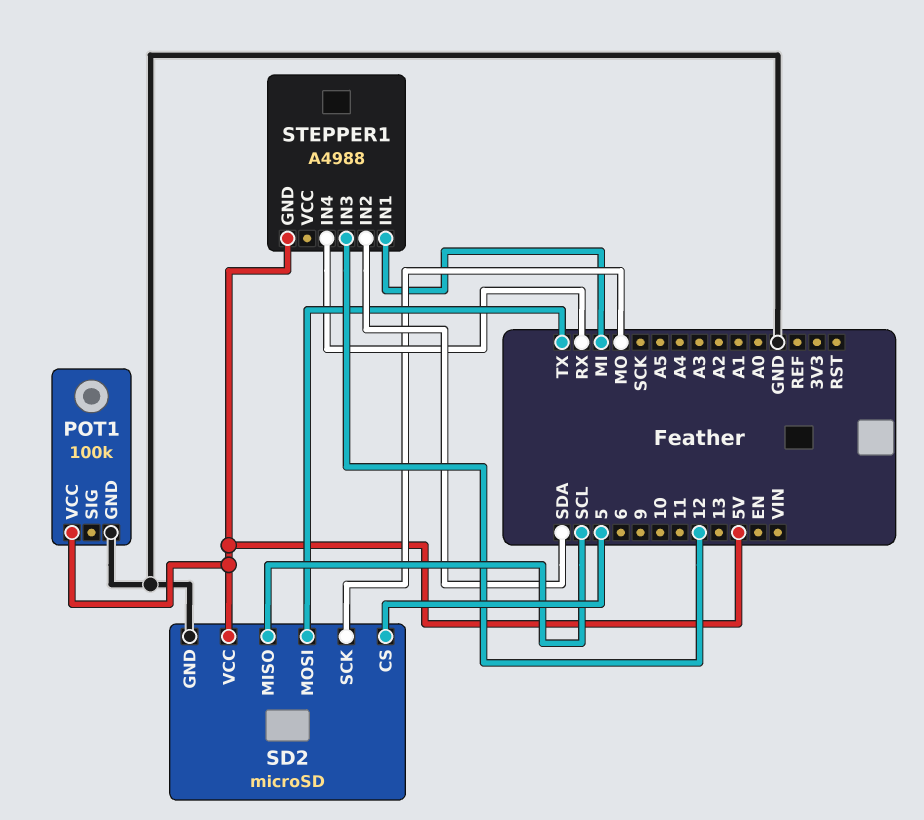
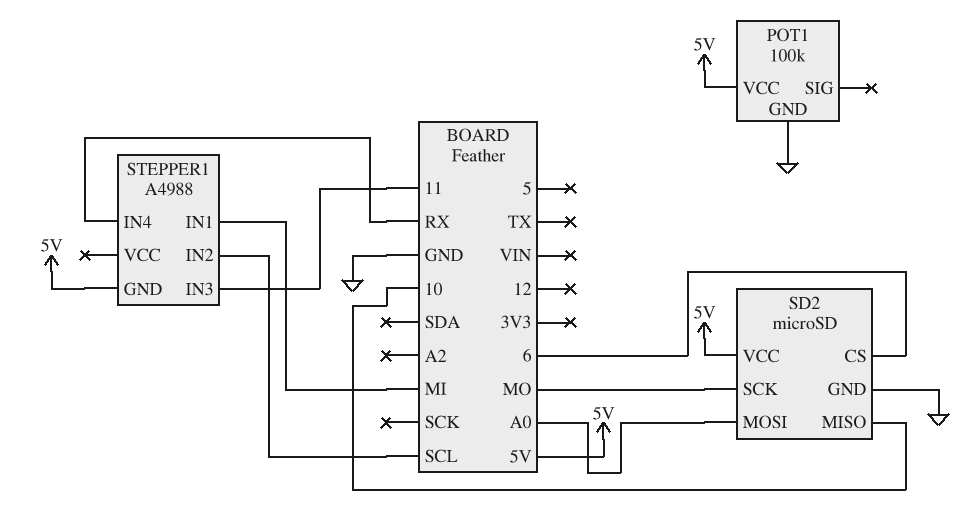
SD2 pin CS: 5 -> 6
SD2 pin MISO: SCL -> 10
SD2 pin MOSI: TX -> A0
STEPPER1 pin IN2: SDA -> SCL
STEPPER1 pin IN3: 12 -> 11

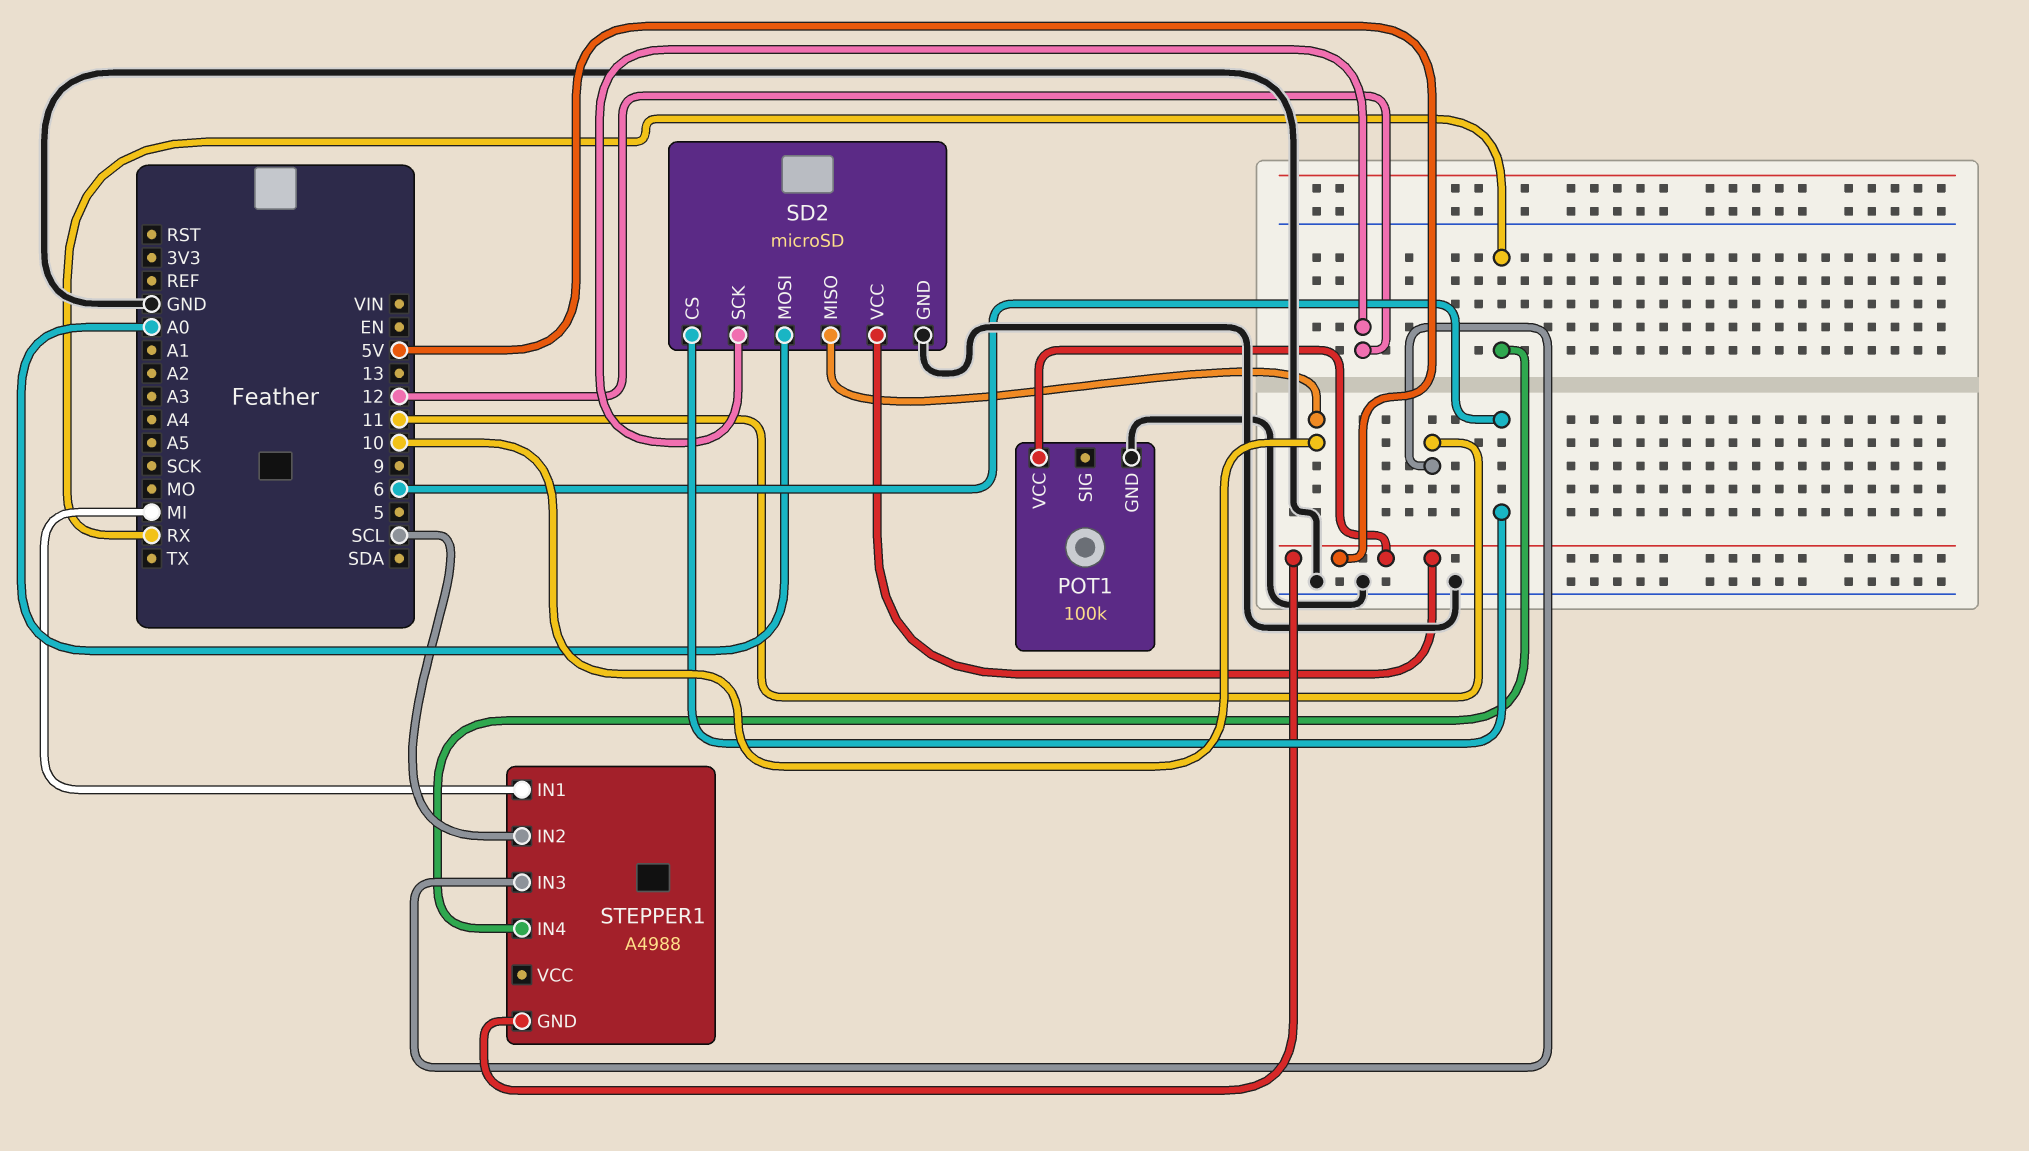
SD2 pin SCK: MO -> 12

